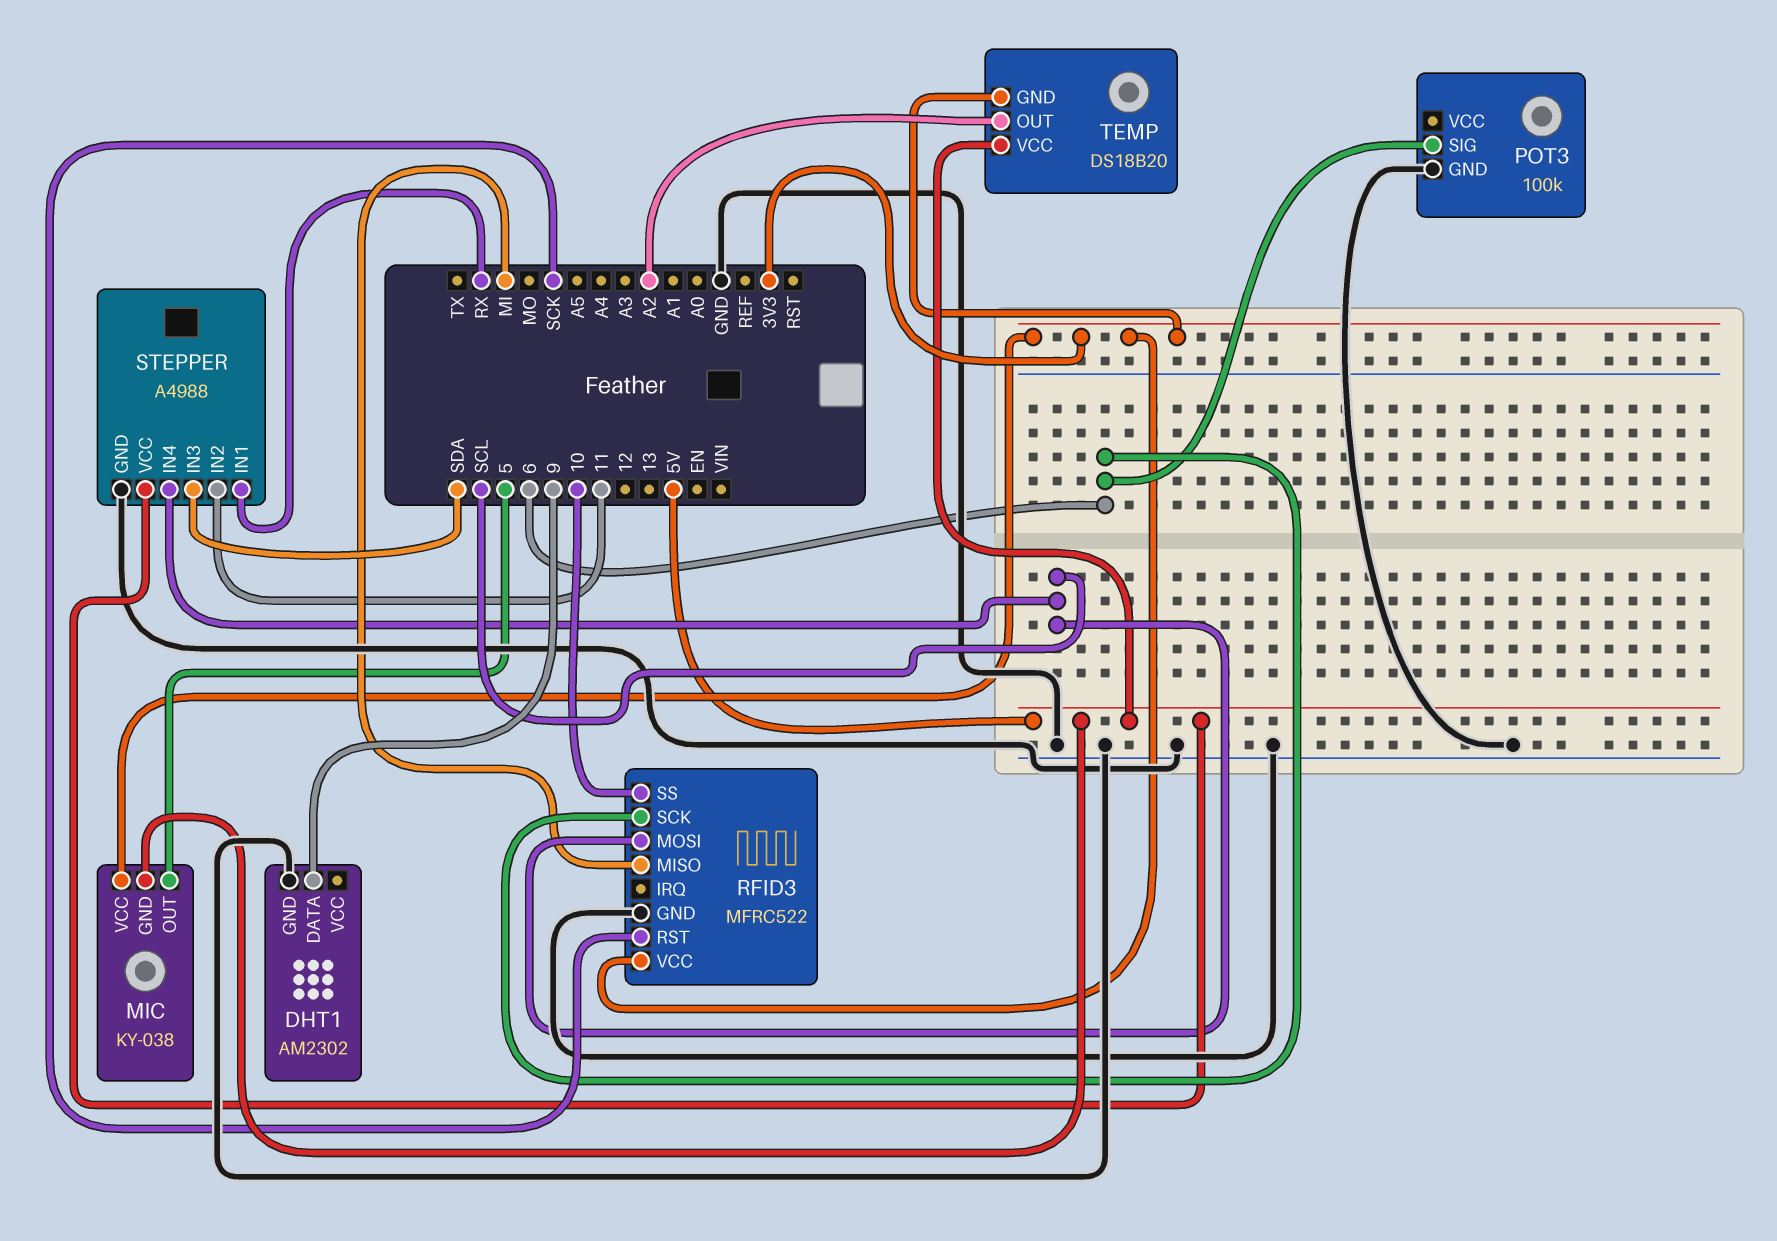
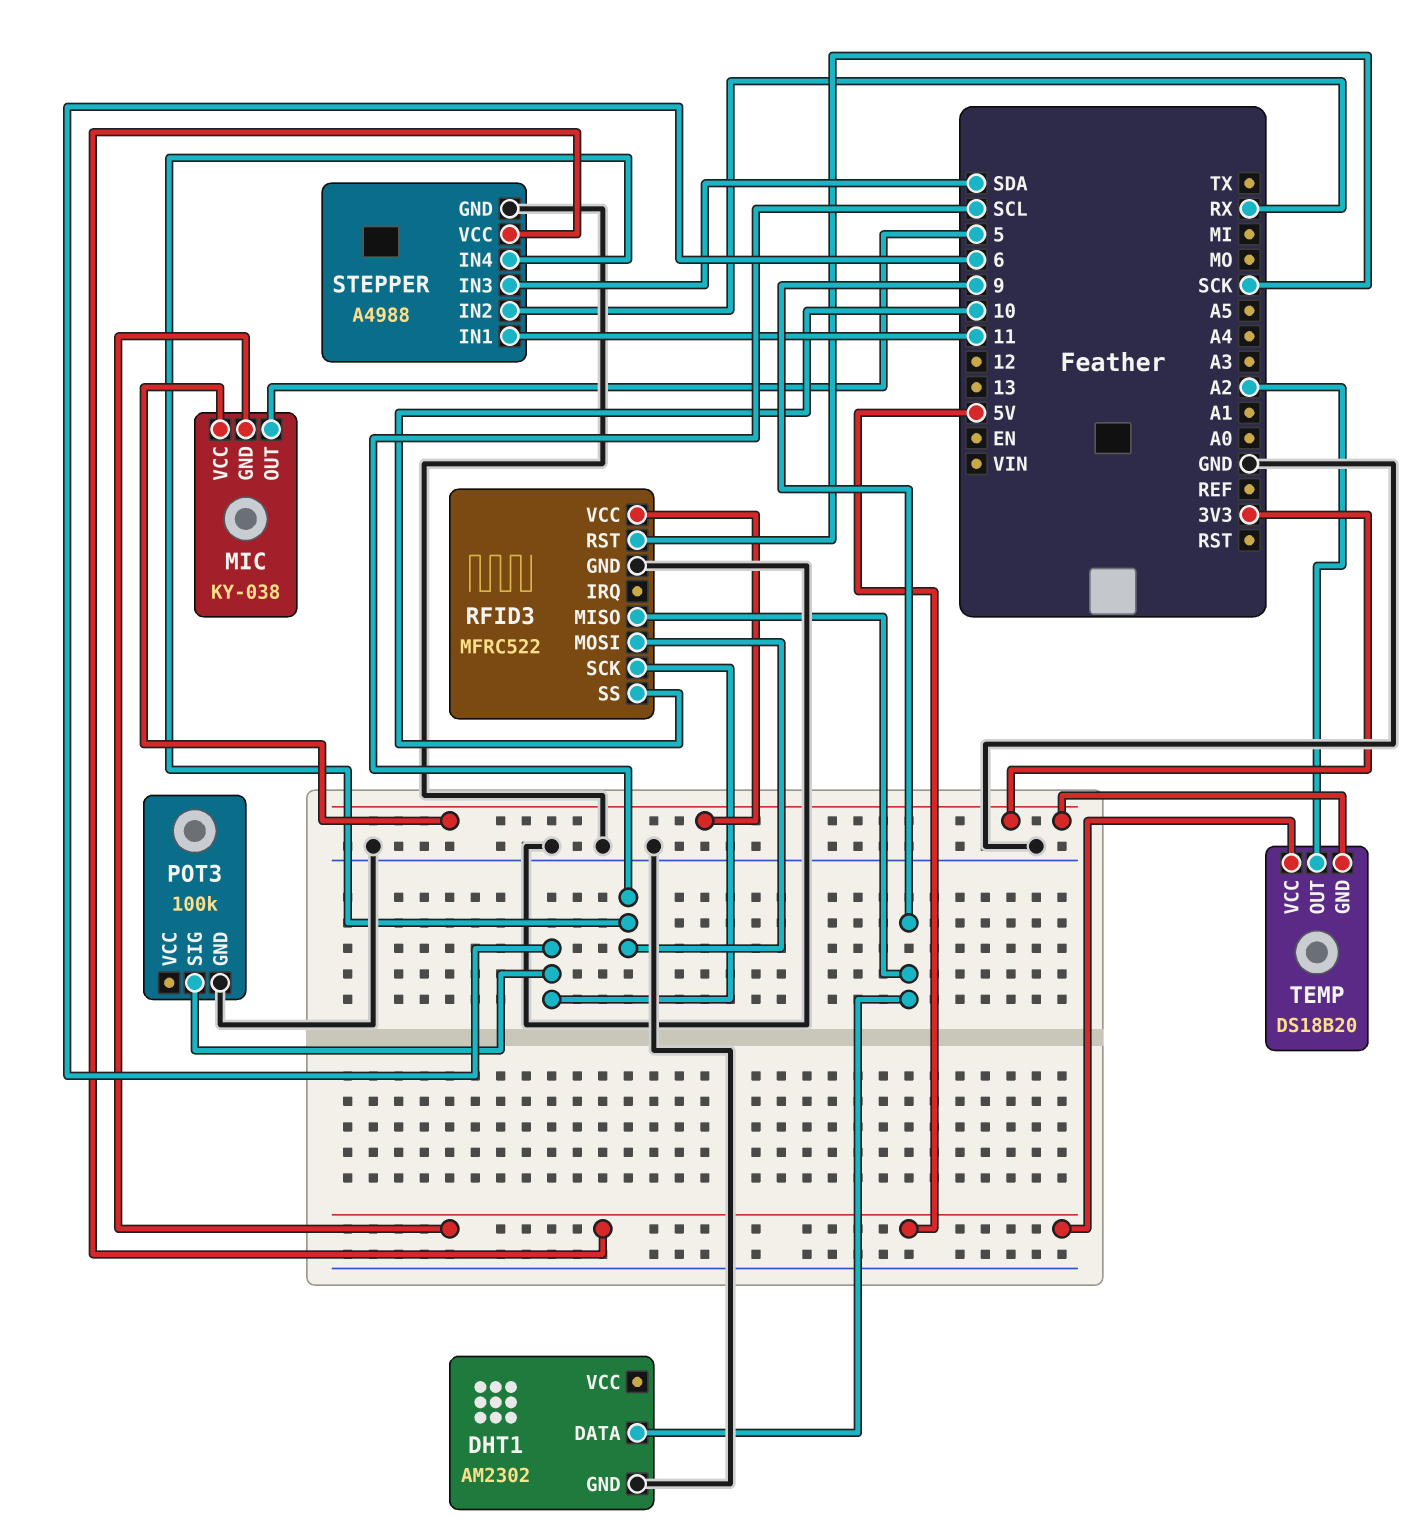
RFID3 pin MISO: MI -> 9
STEPPER pin IN1: RX -> 11
STEPPER pin IN2: 11 -> RX

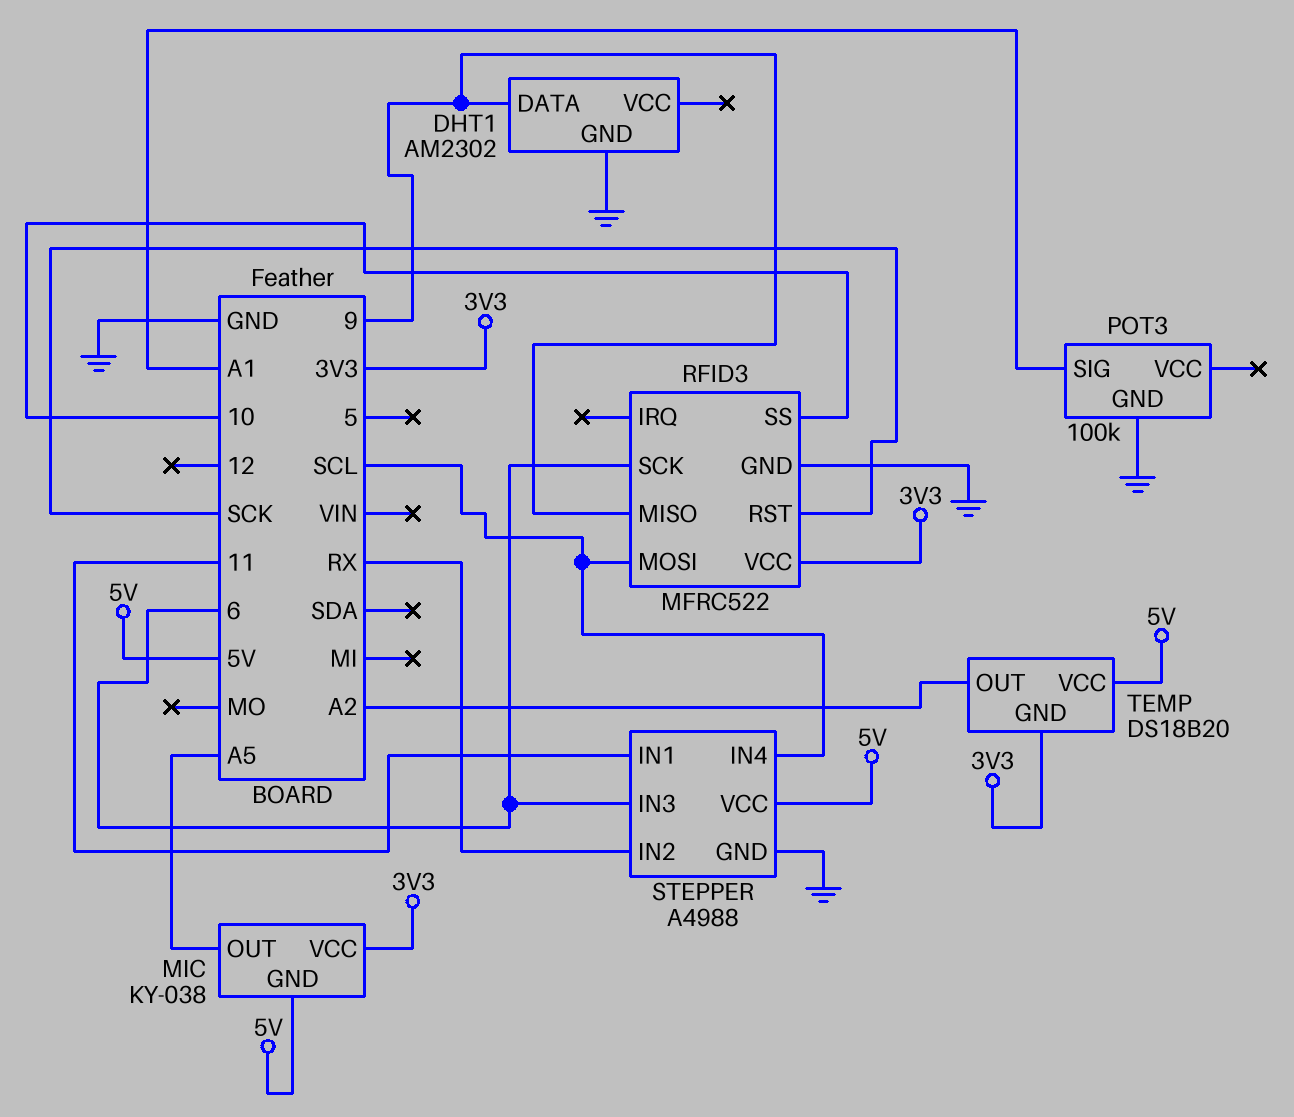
MIC pin OUT: 5 -> A5
POT3 pin SIG: 6 -> A1
STEPPER pin IN3: SDA -> 6

